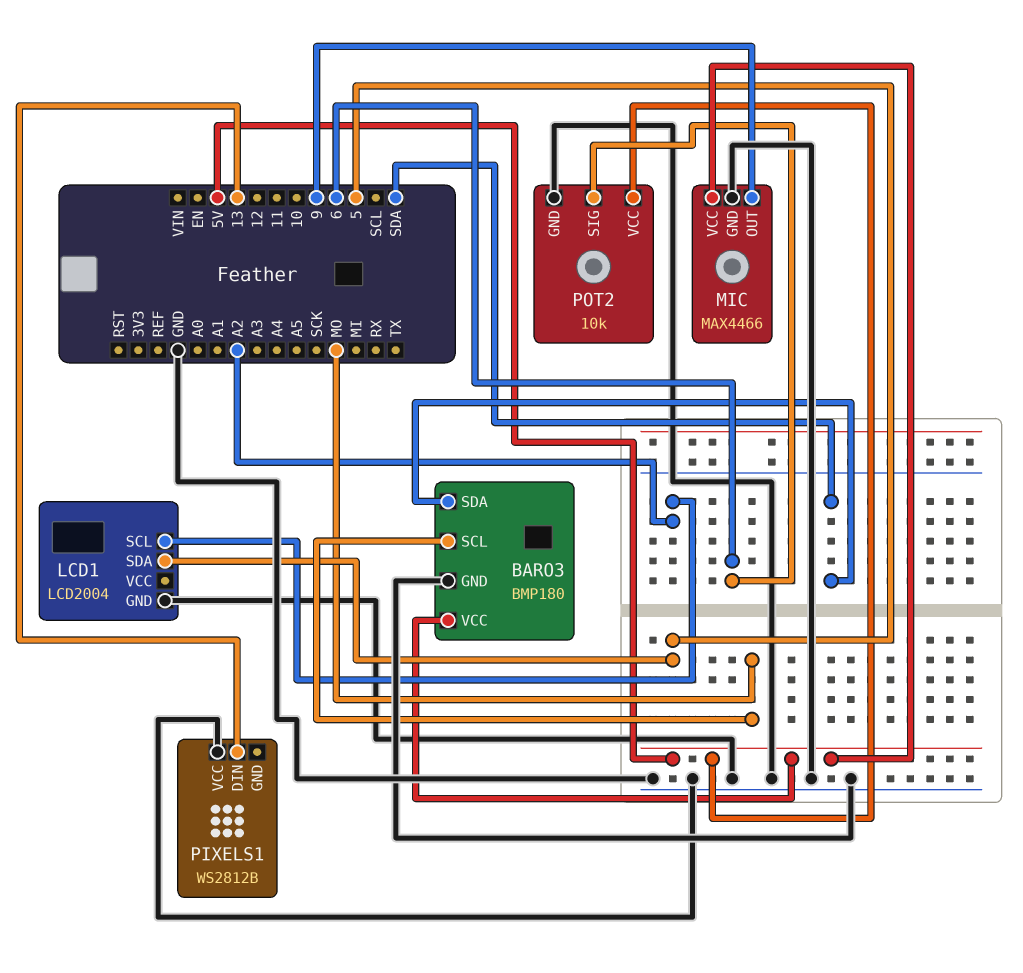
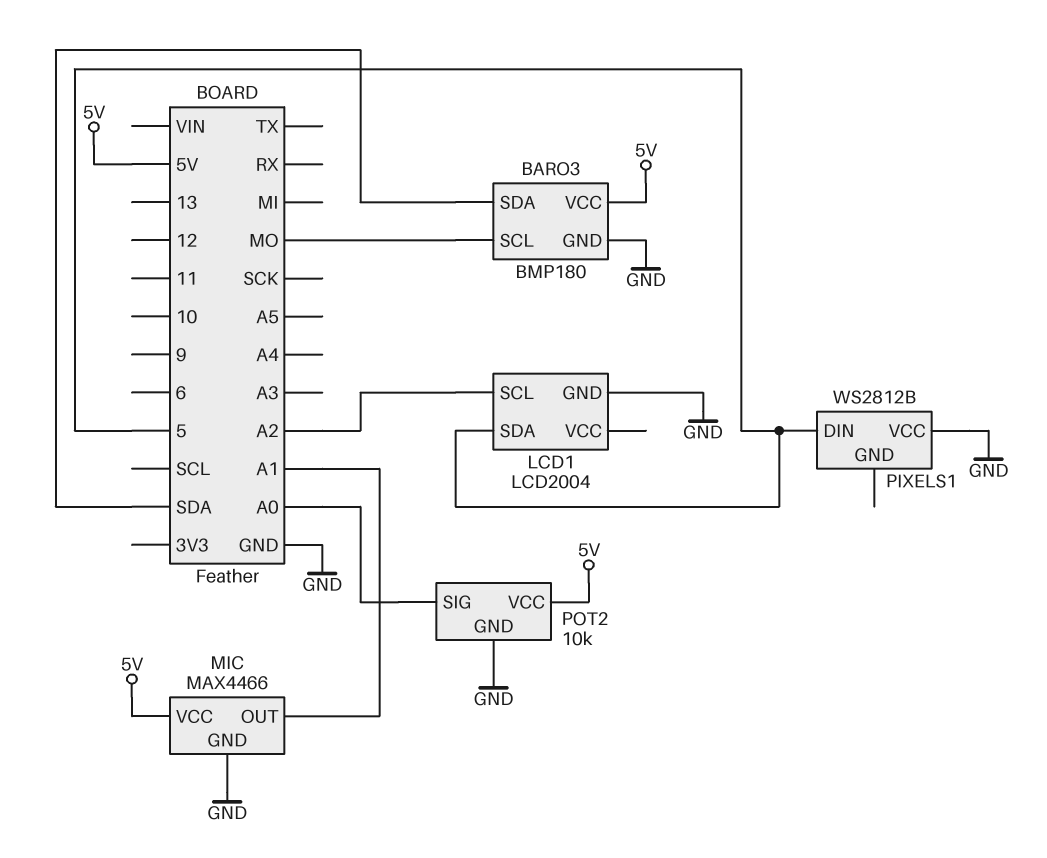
MIC pin OUT: 9 -> A1
PIXELS1 pin DIN: 13 -> 5
POT2 pin SIG: 6 -> A0

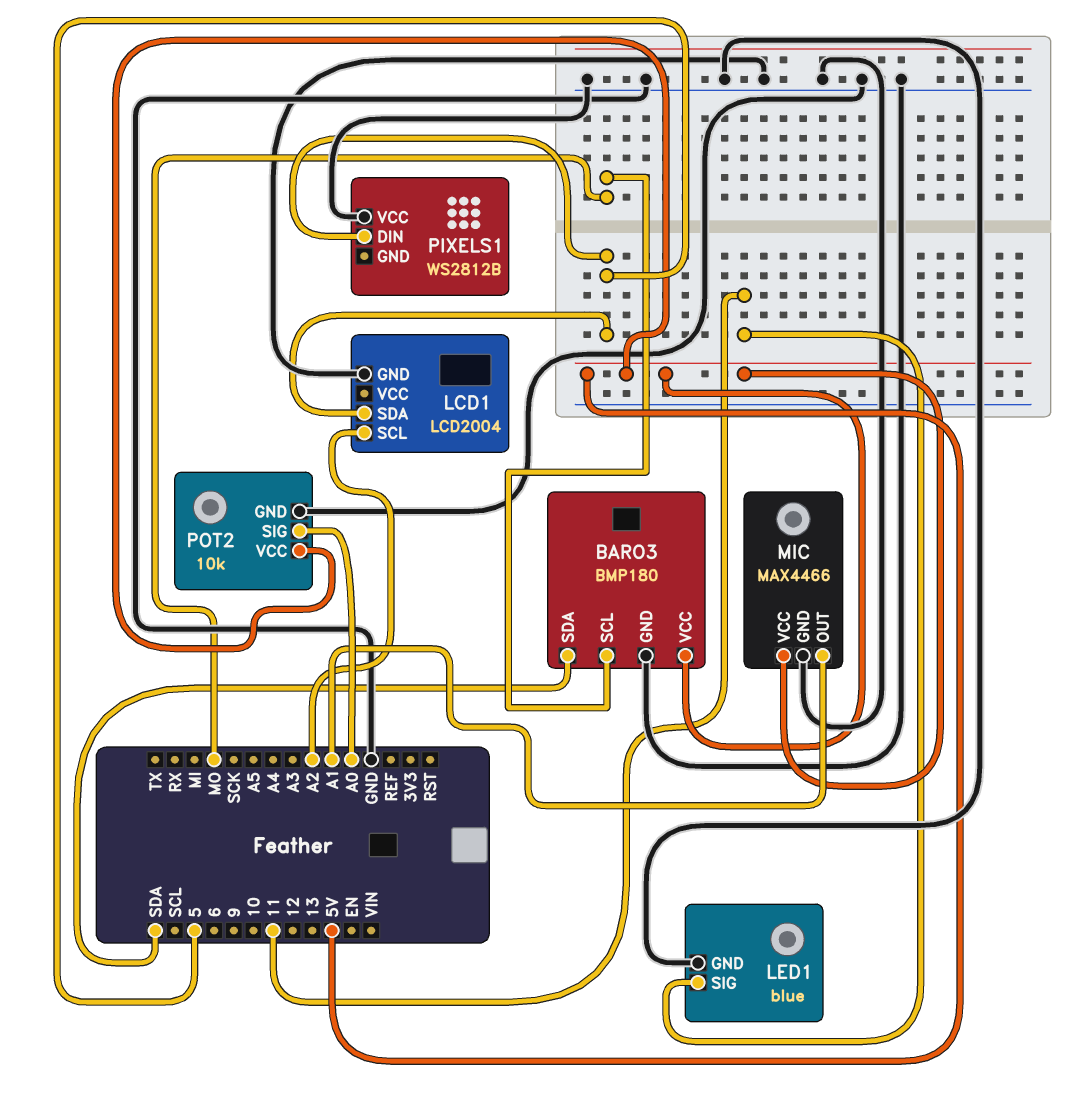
LED1: none -> blue
LED1 pin GND: none -> GND
LED1 pin SIG: none -> 11

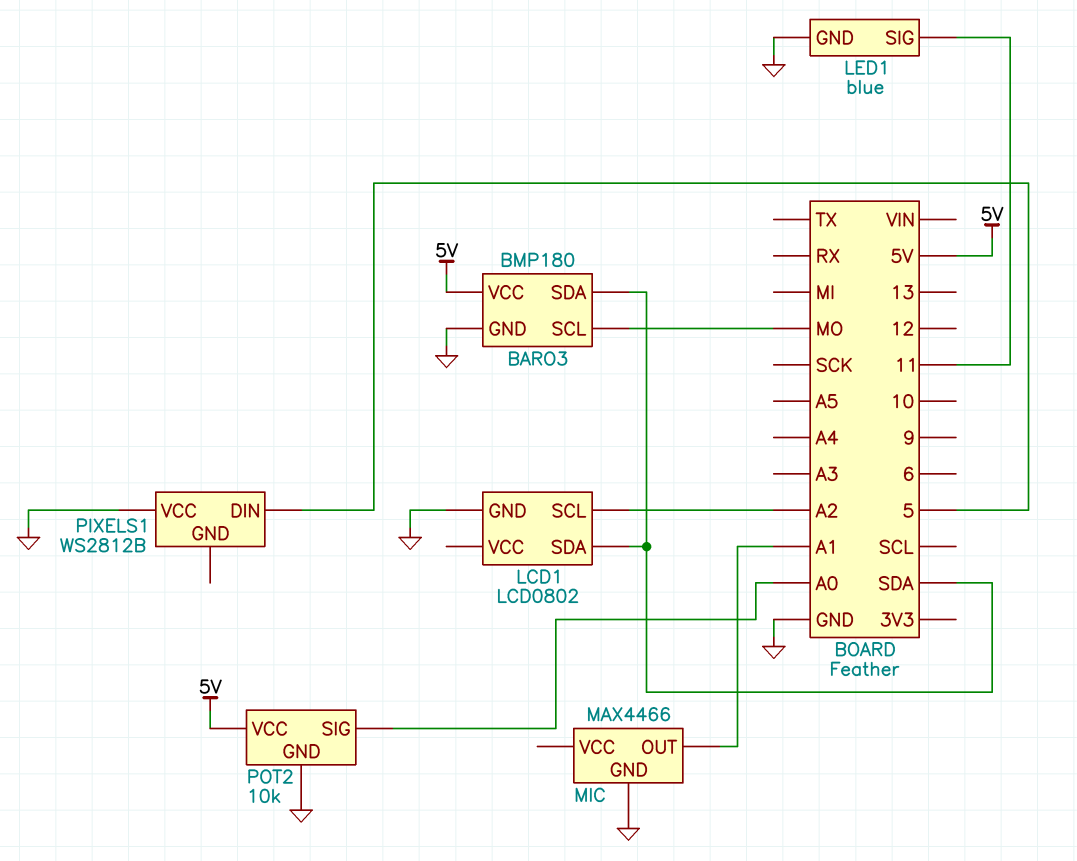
LCD1: LCD2004 -> LCD0802
LCD1 pin SDA: 5 -> SDA
MIC pin VCC: 5V -> none

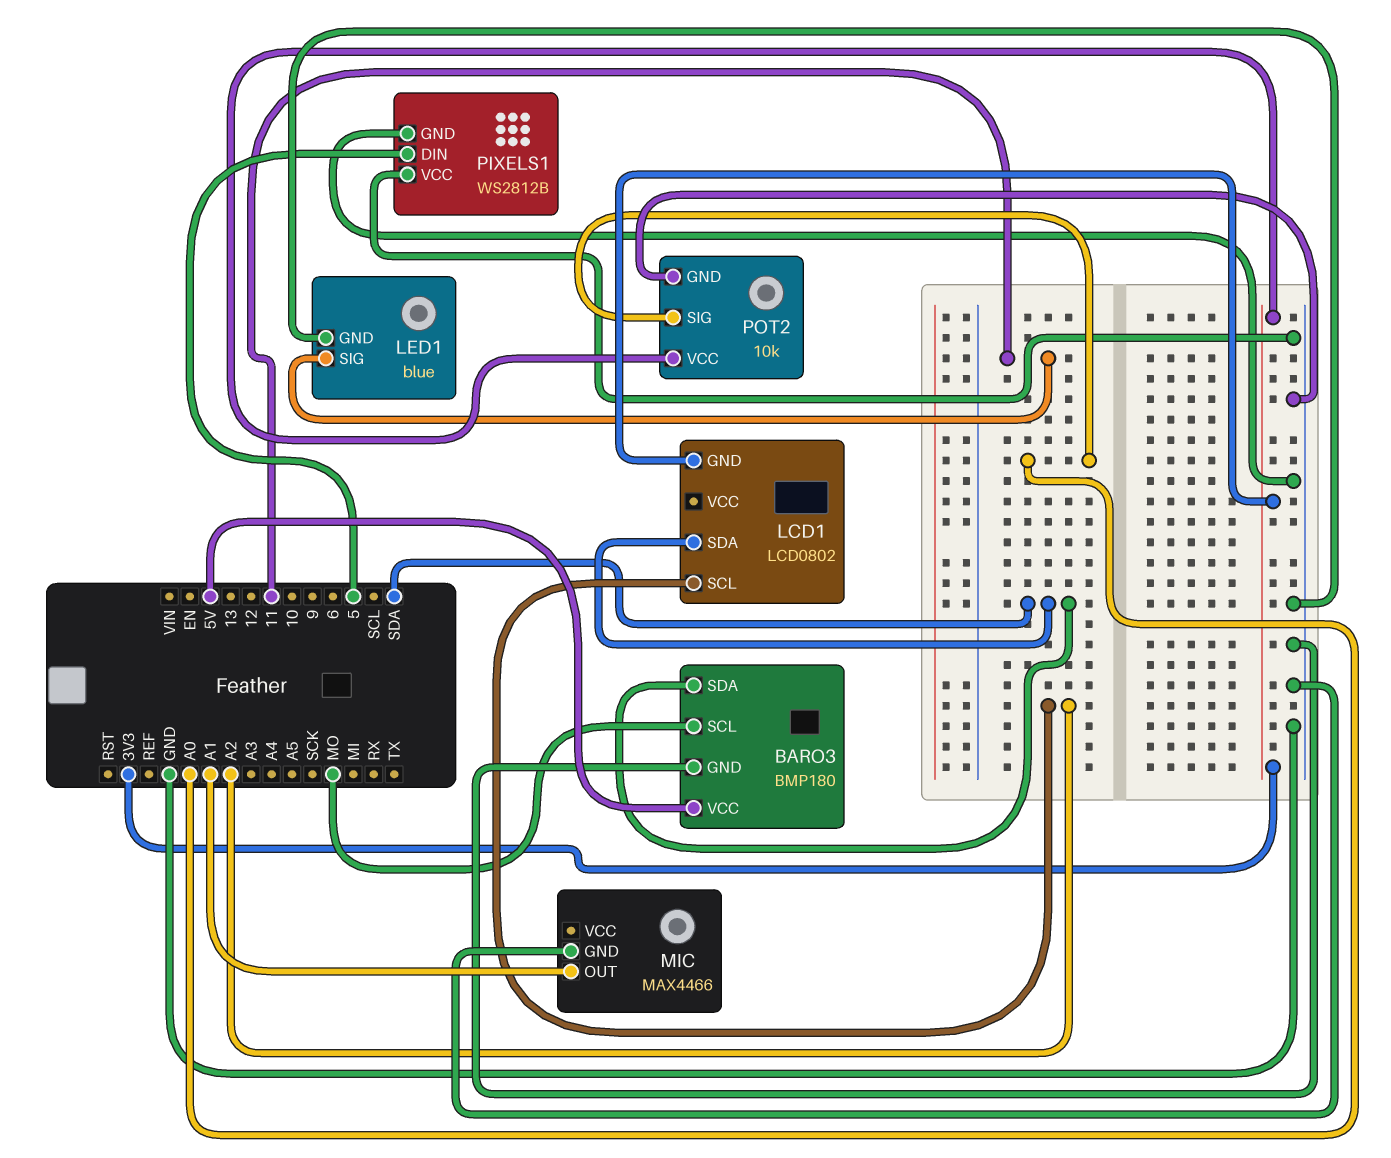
LCD1 pin GND: GND -> 3V3
PIXELS1 pin GND: none -> GND
POT2 pin VCC: 5V -> 3V3

